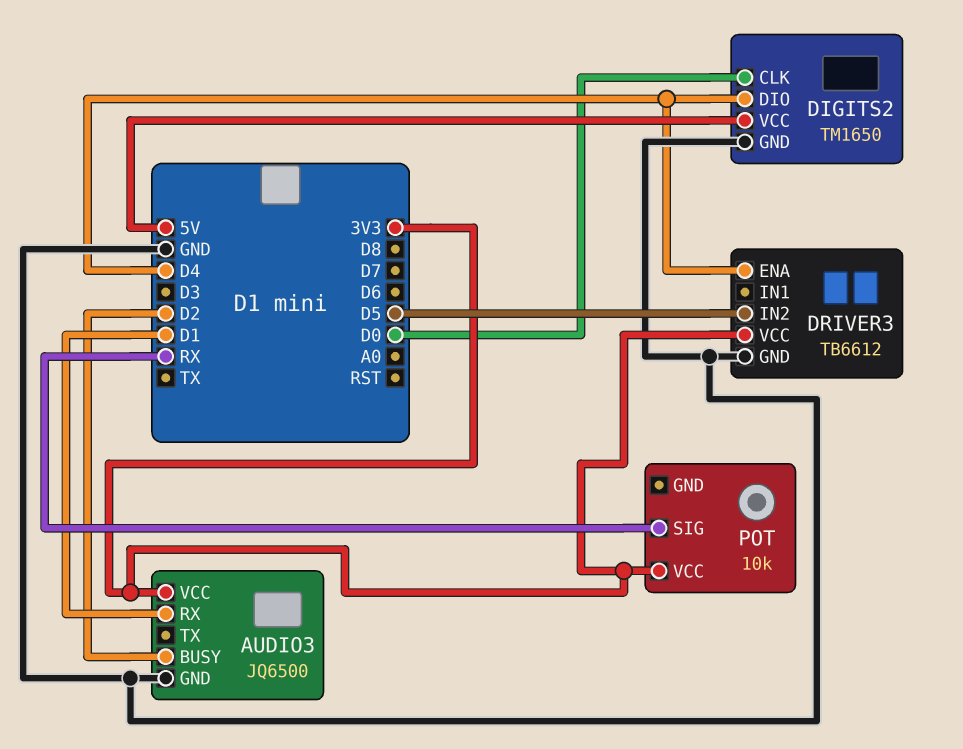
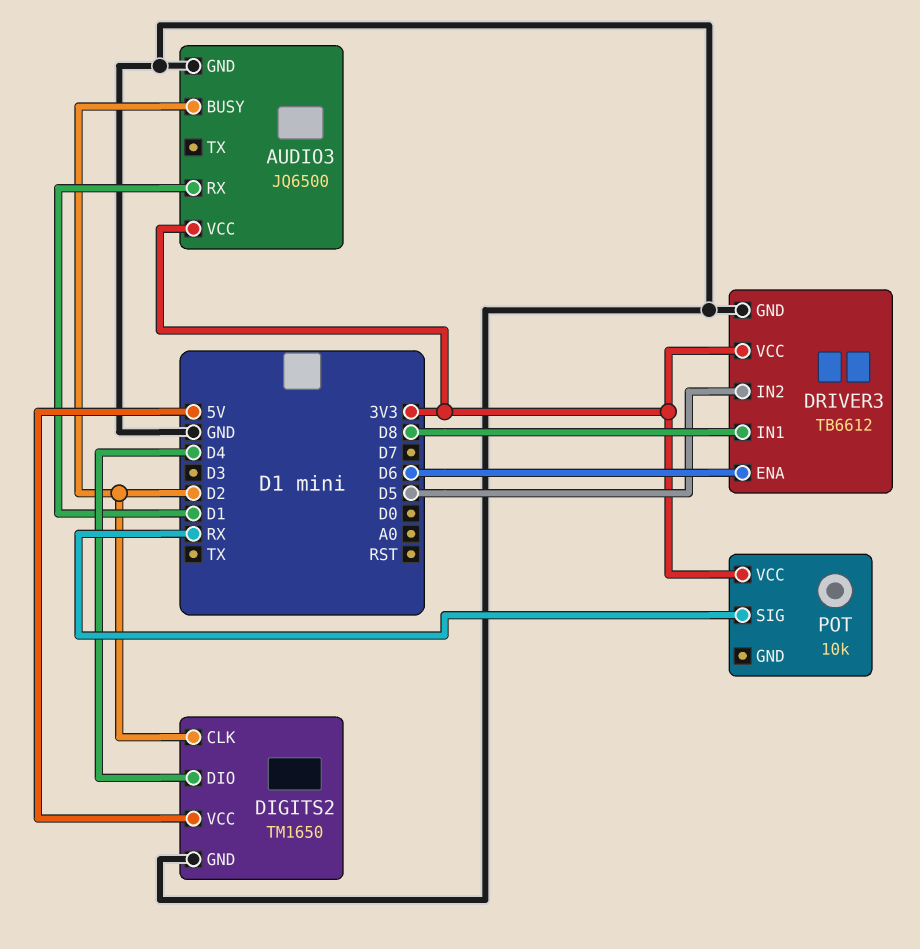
DIGITS2 pin CLK: D0 -> D2
DRIVER3 pin ENA: D4 -> D6
DRIVER3 pin IN1: none -> D8

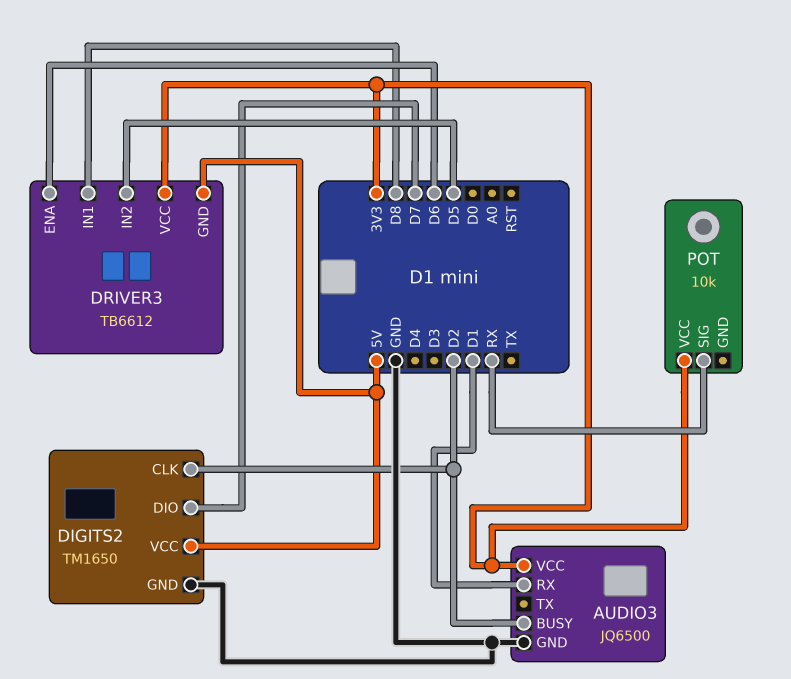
DIGITS2 pin DIO: D4 -> D7
DRIVER3 pin GND: GND -> 5V

